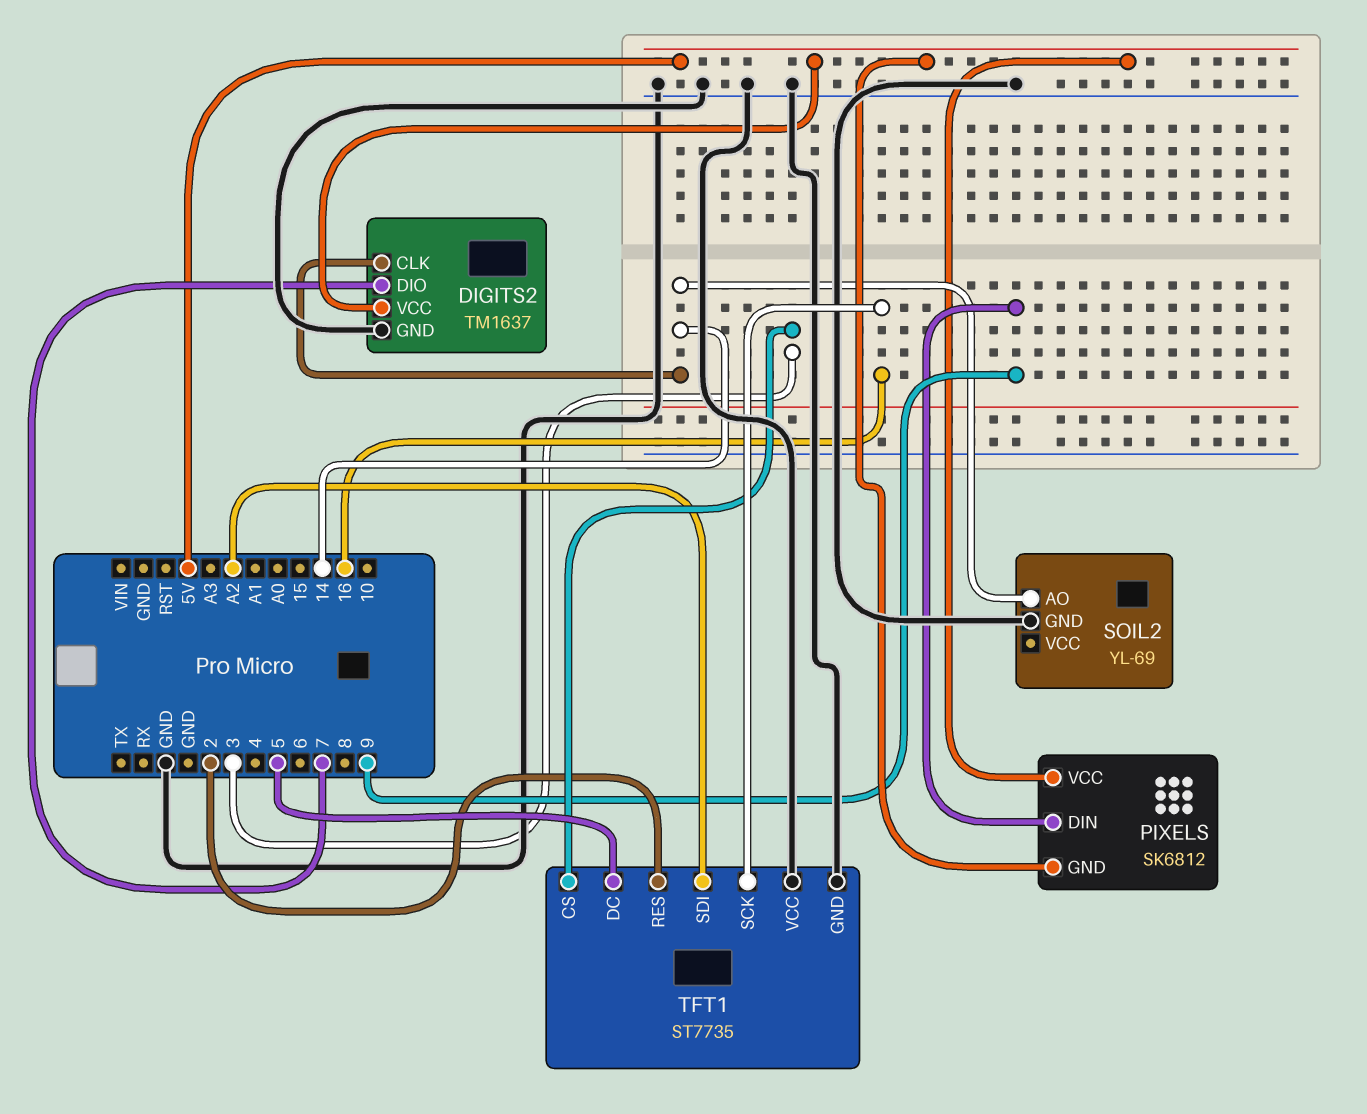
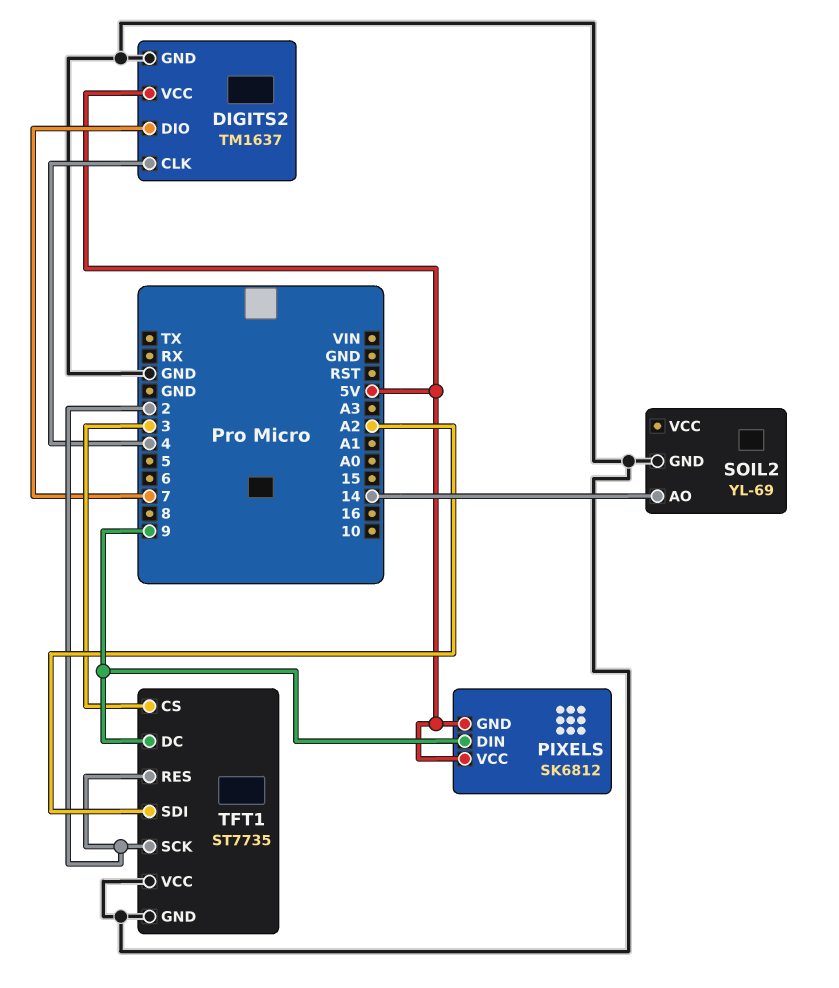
DIGITS2 pin CLK: 14 -> 4
TFT1 pin DC: 5 -> 9
TFT1 pin SCK: 16 -> 2

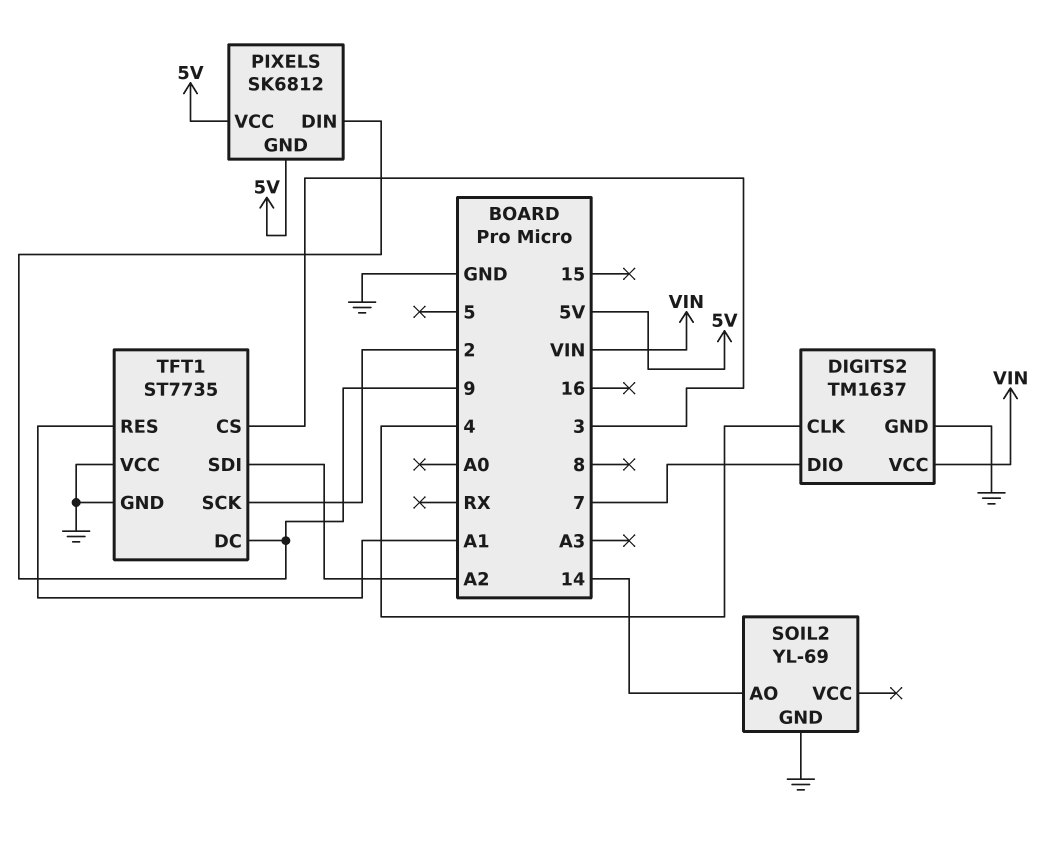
DIGITS2 pin VCC: 5V -> VIN
TFT1 pin RES: 2 -> A1

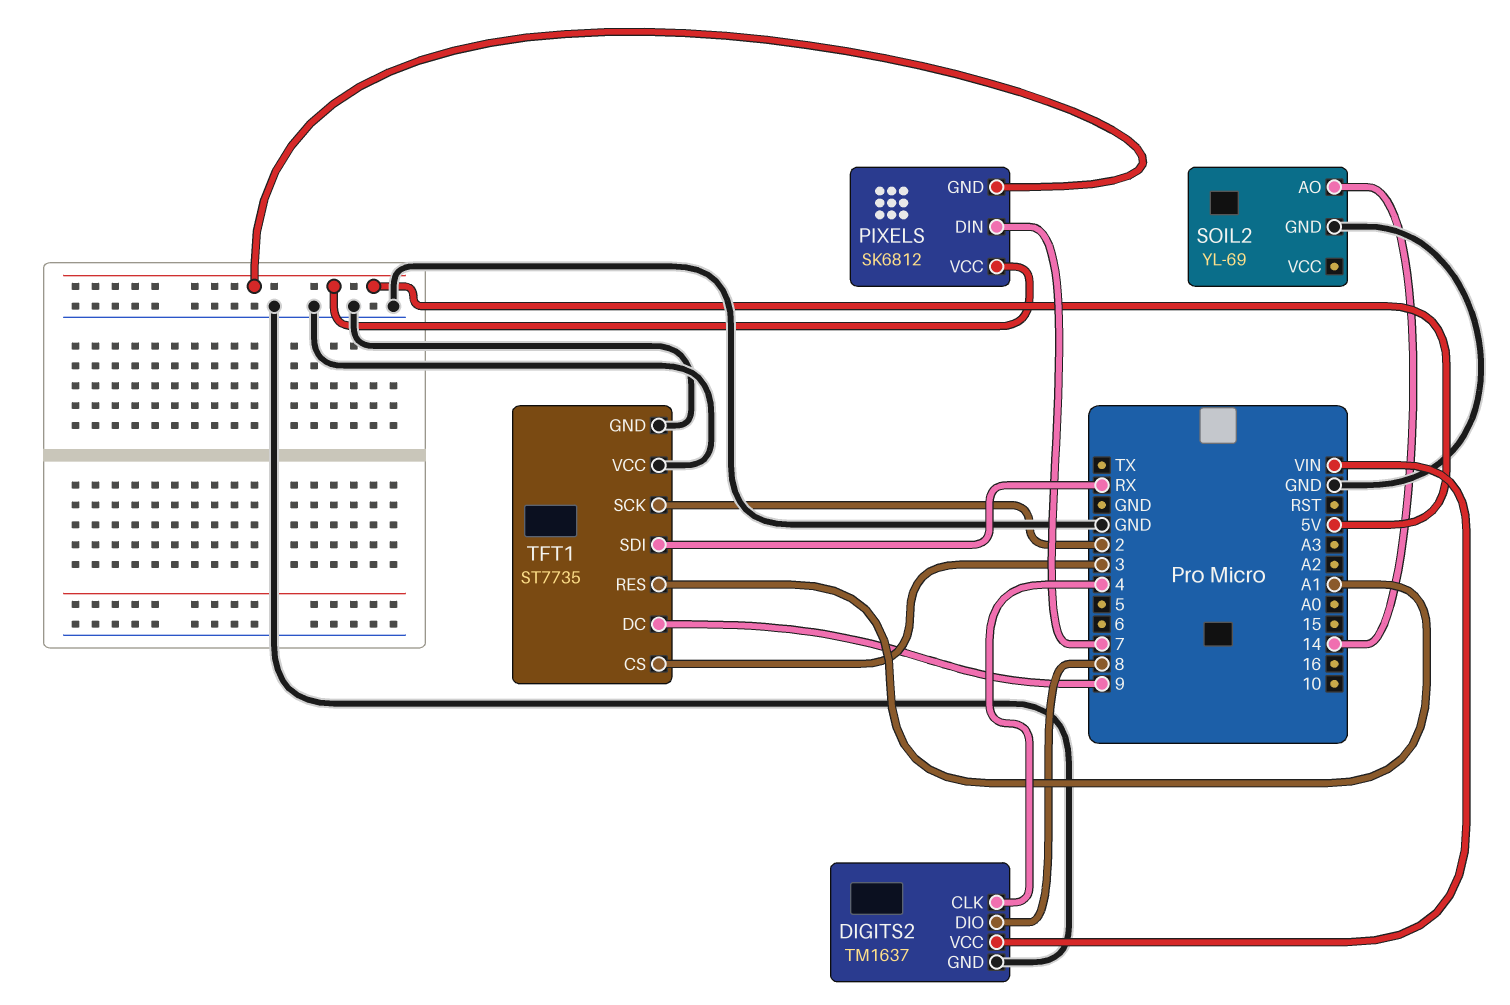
DIGITS2 pin DIO: 7 -> 8
PIXELS pin DIN: 9 -> 7
TFT1 pin SDI: A2 -> RX

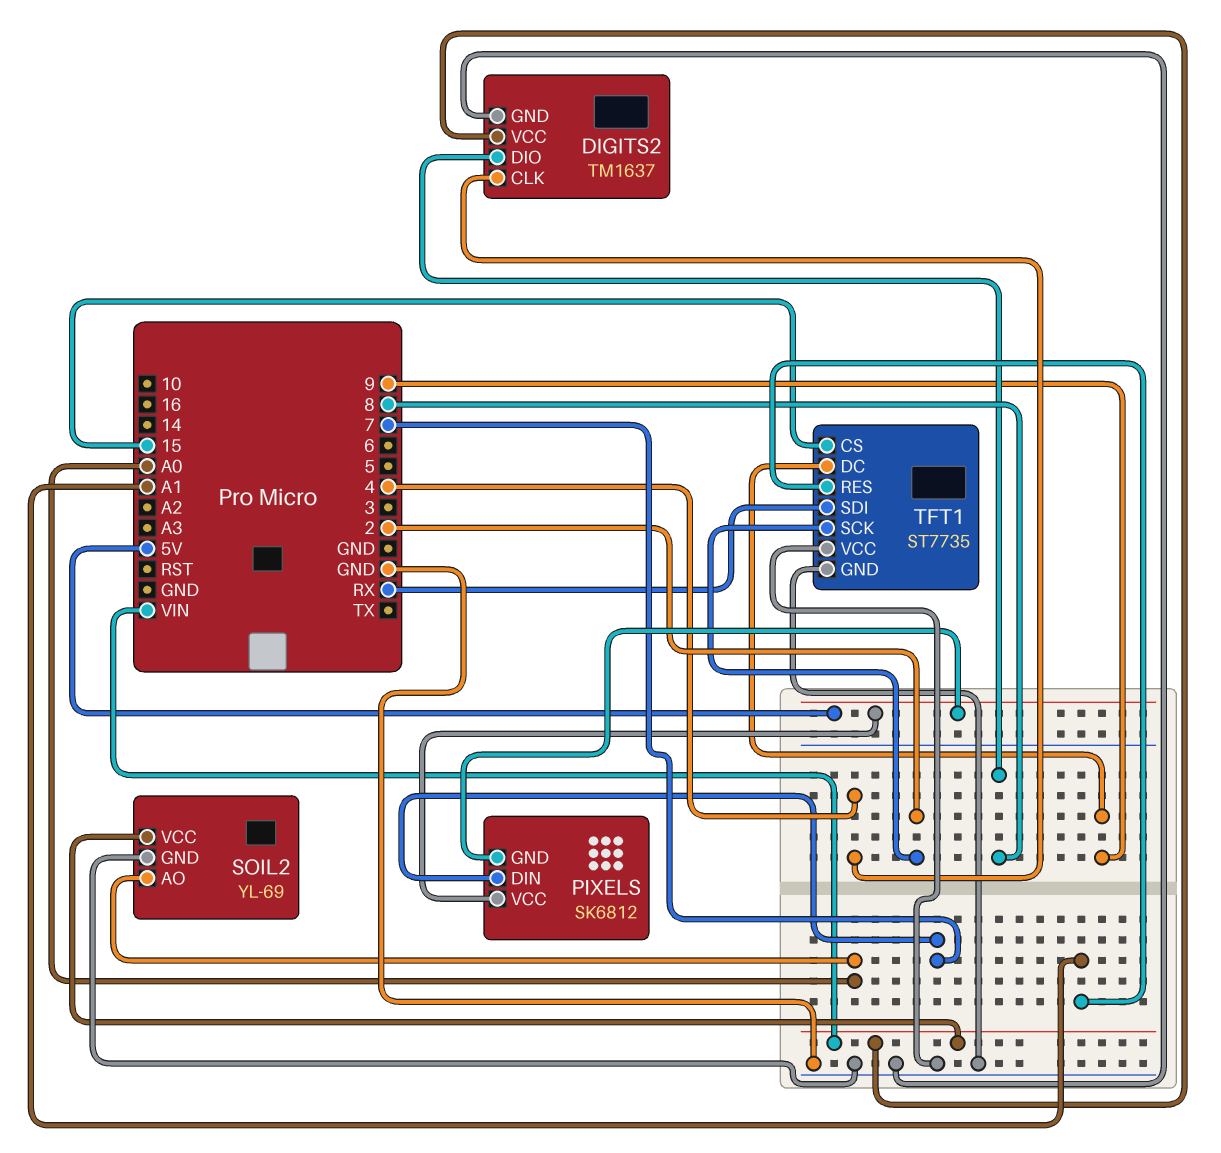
SOIL2 pin AO: 14 -> A0
SOIL2 pin VCC: none -> VIN
TFT1 pin CS: 3 -> 15

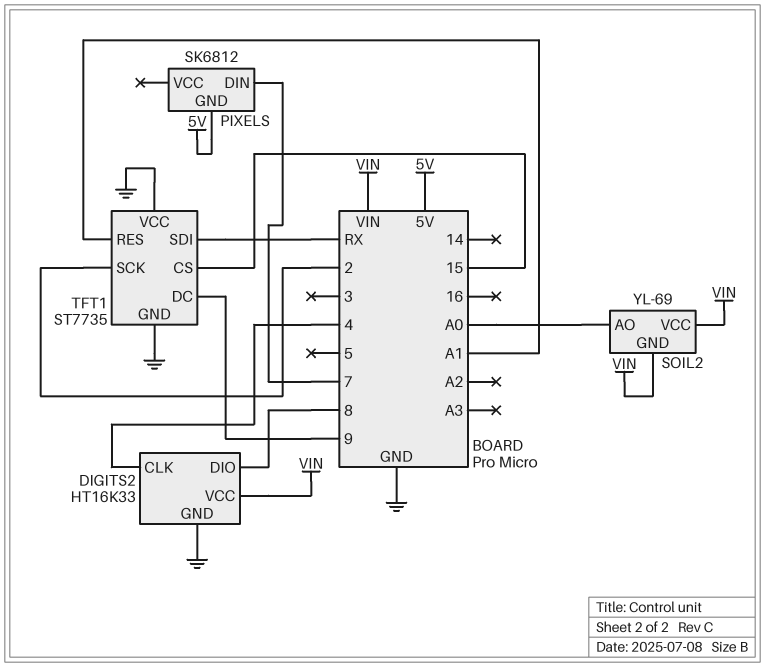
DIGITS2: TM1637 -> HT16K33
PIXELS pin VCC: 5V -> none
SOIL2 pin GND: GND -> VIN

